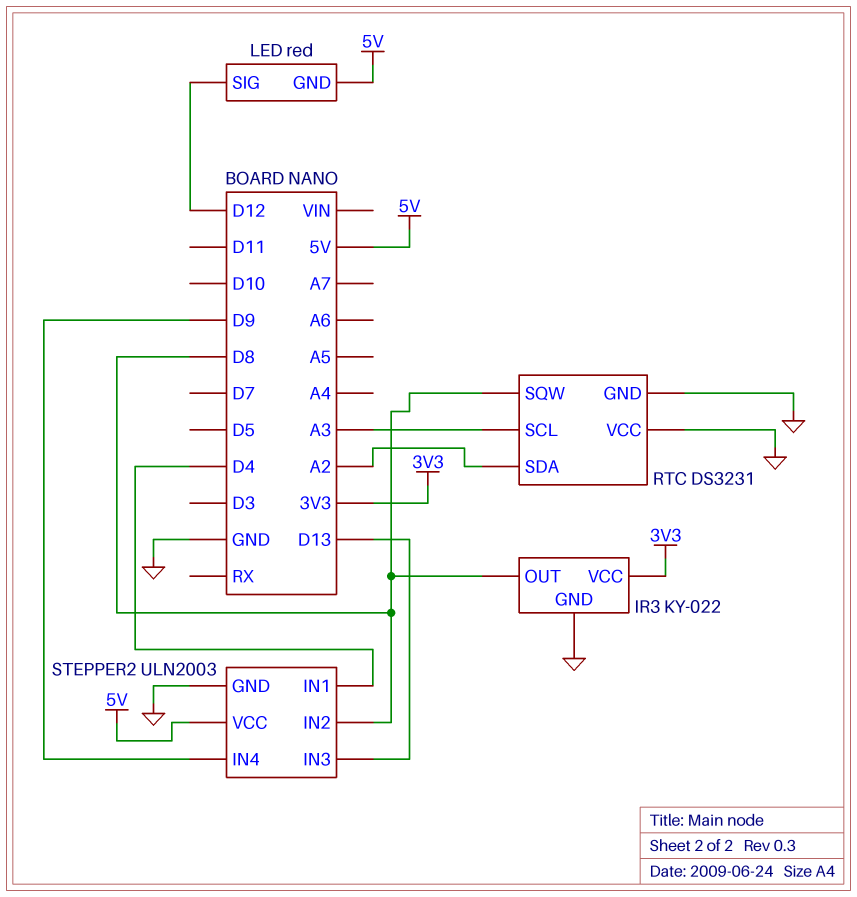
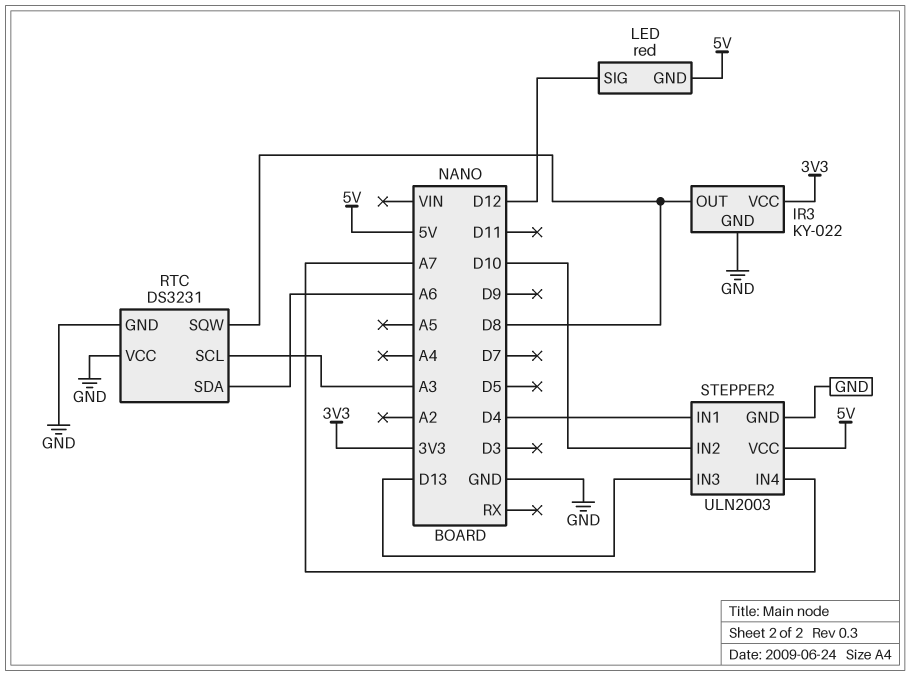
RTC pin SDA: A2 -> A6
STEPPER2 pin IN2: D8 -> D10
STEPPER2 pin IN4: D9 -> A7

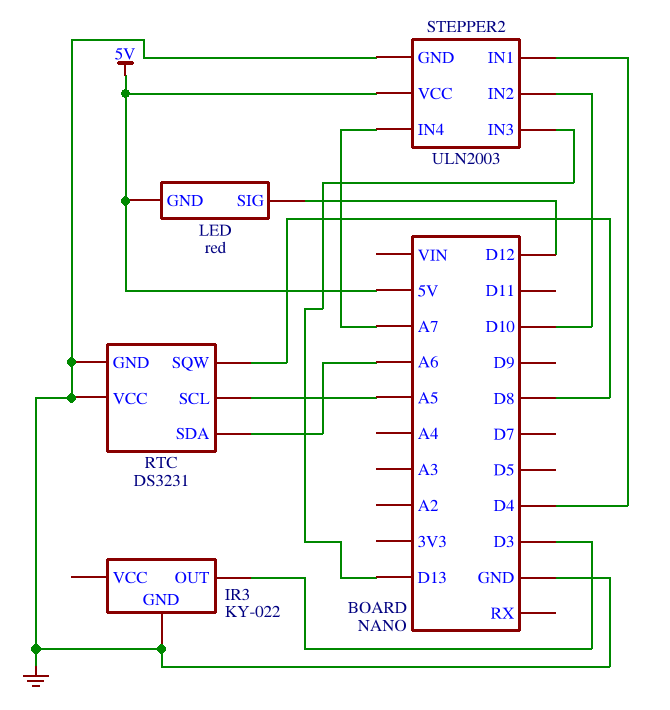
IR3 pin OUT: D8 -> D3
IR3 pin VCC: 3V3 -> none
RTC pin SCL: A3 -> A5

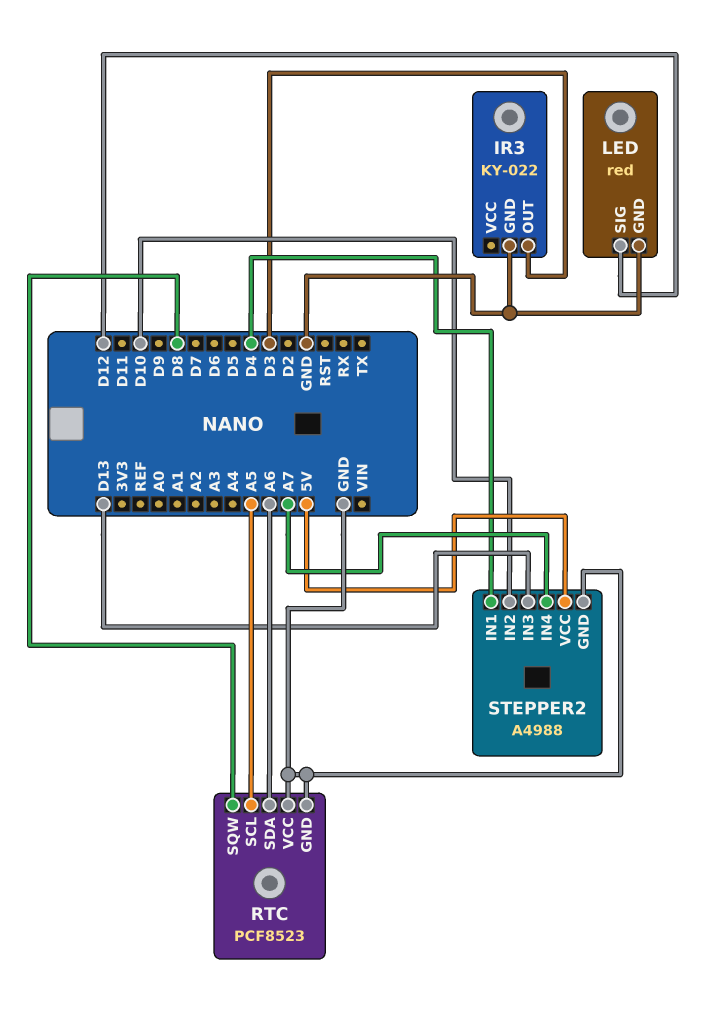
LED pin GND: 5V -> GND
RTC: DS3231 -> PCF8523
STEPPER2: ULN2003 -> A4988

